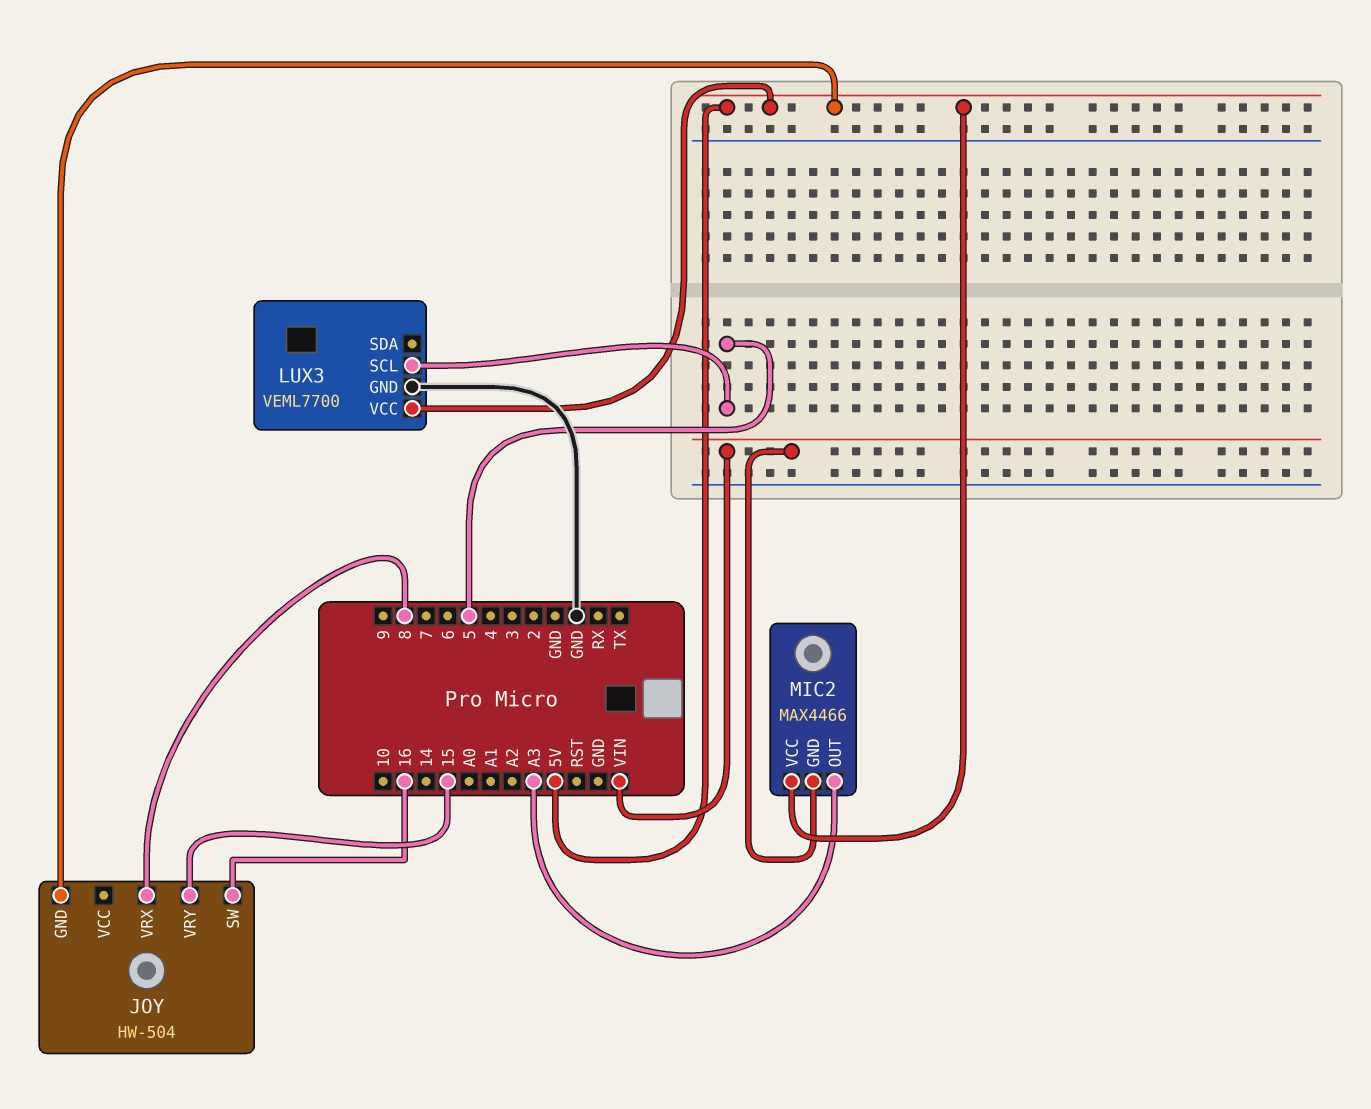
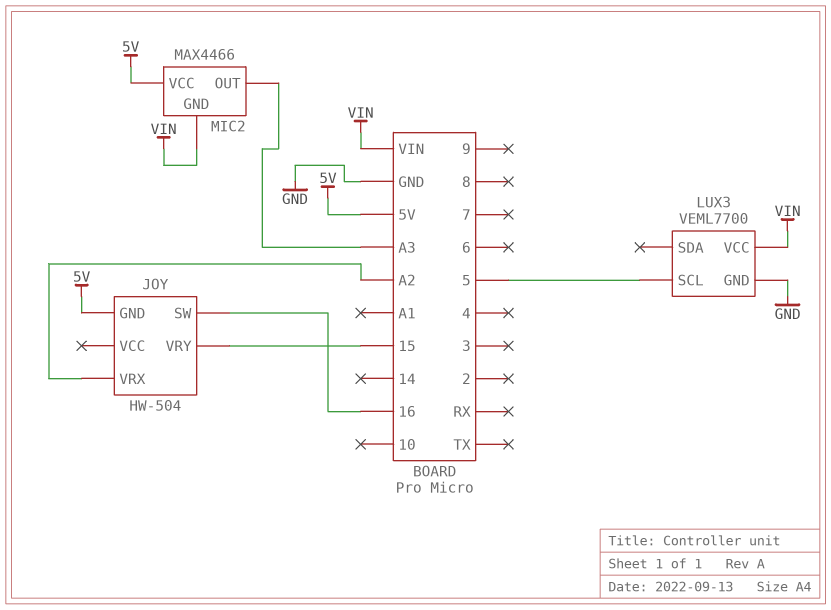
JOY pin VRX: 8 -> A2
LUX3 pin VCC: 5V -> VIN

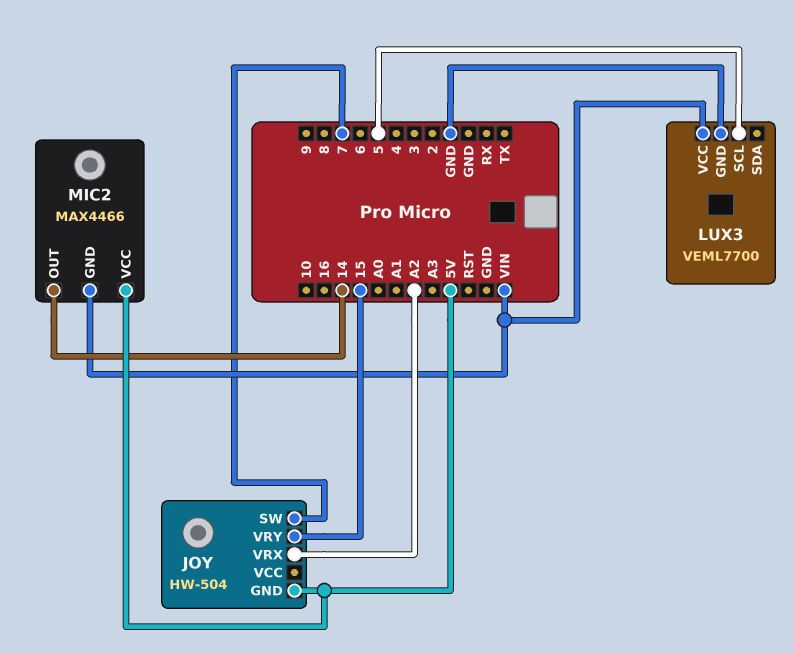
JOY pin SW: 16 -> 7
MIC2 pin OUT: A3 -> 14

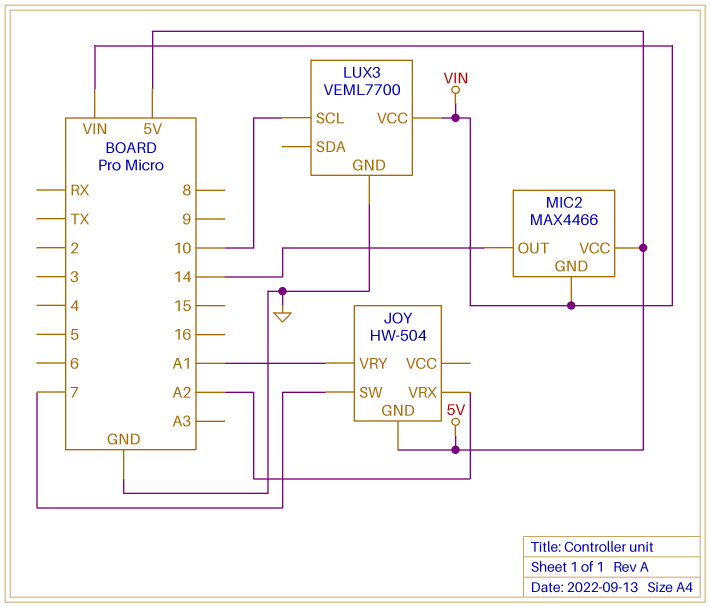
JOY pin VRY: 15 -> A1
LUX3 pin SCL: 5 -> 10

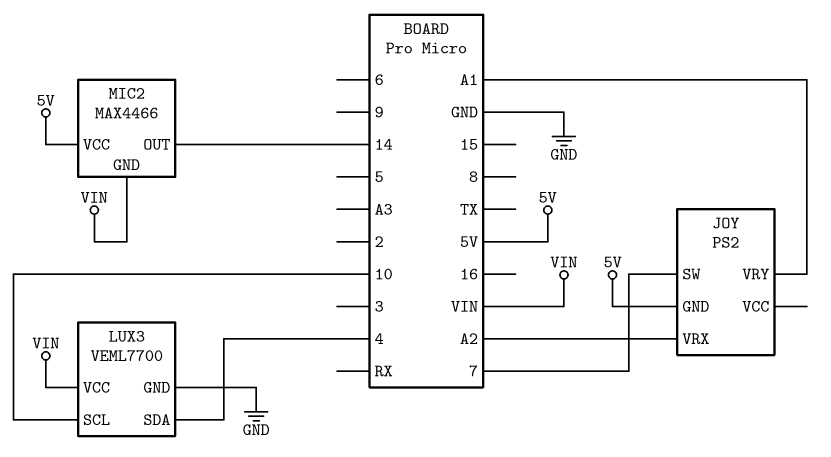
JOY: HW-504 -> PS2
LUX3 pin SDA: none -> 4

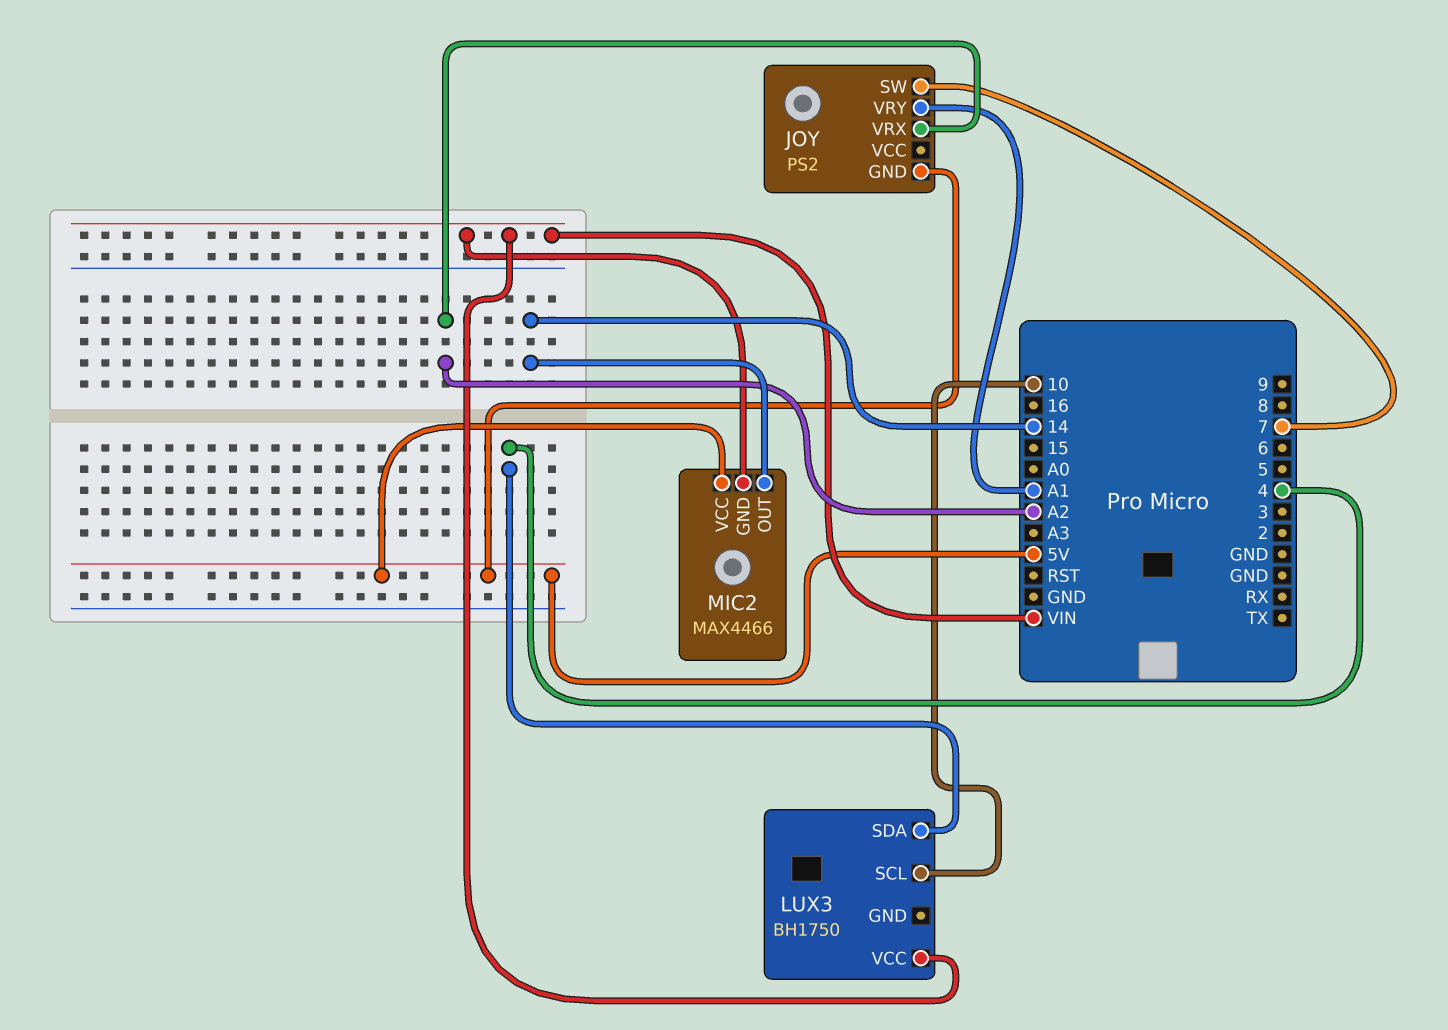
LUX3: VEML7700 -> BH1750
LUX3 pin GND: GND -> none

